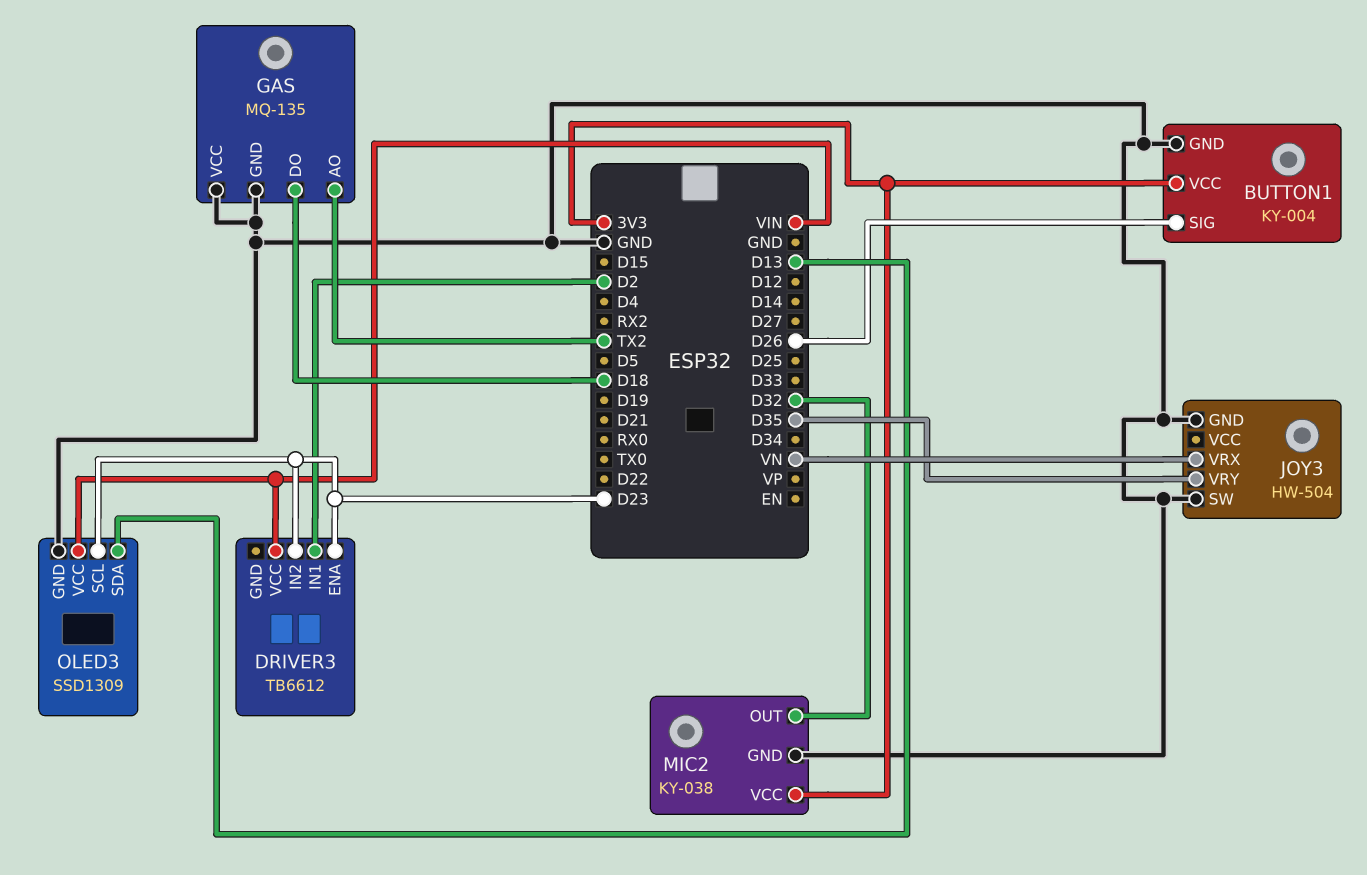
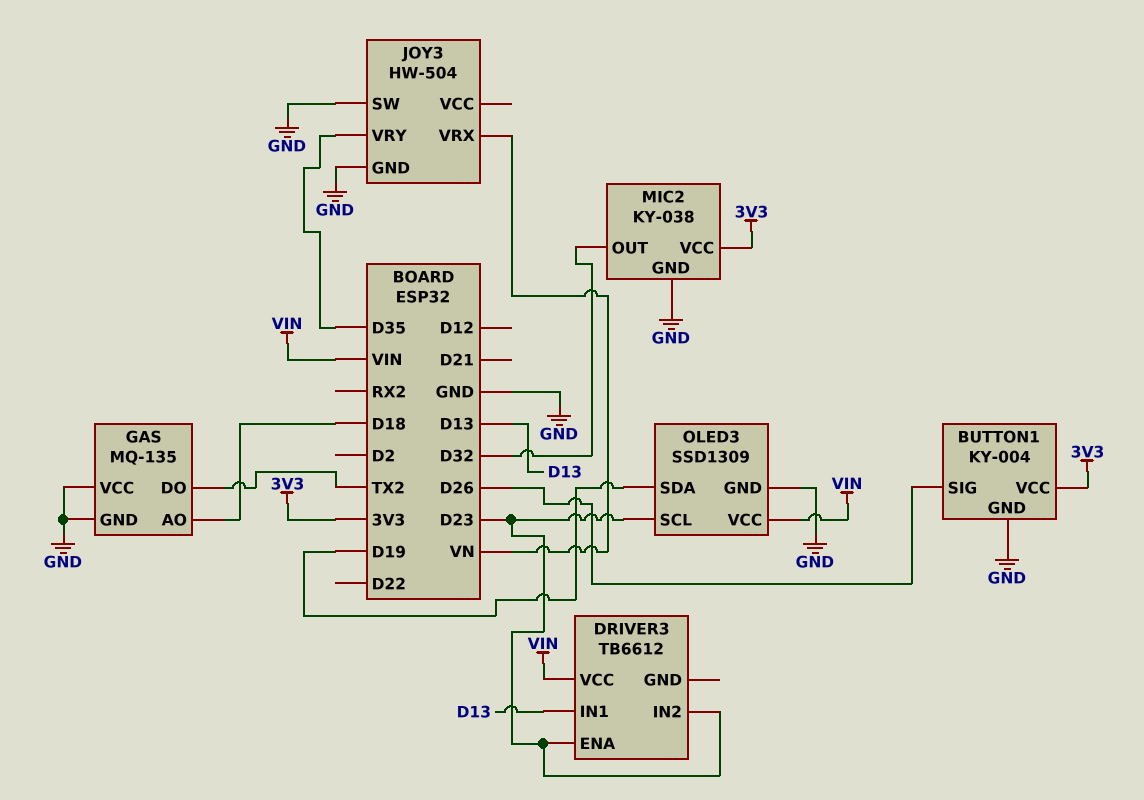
DRIVER3 pin IN1: D2 -> D13
GAS pin AO: TX2 -> D18
GAS pin DO: D18 -> TX2
OLED3 pin SDA: D13 -> D19

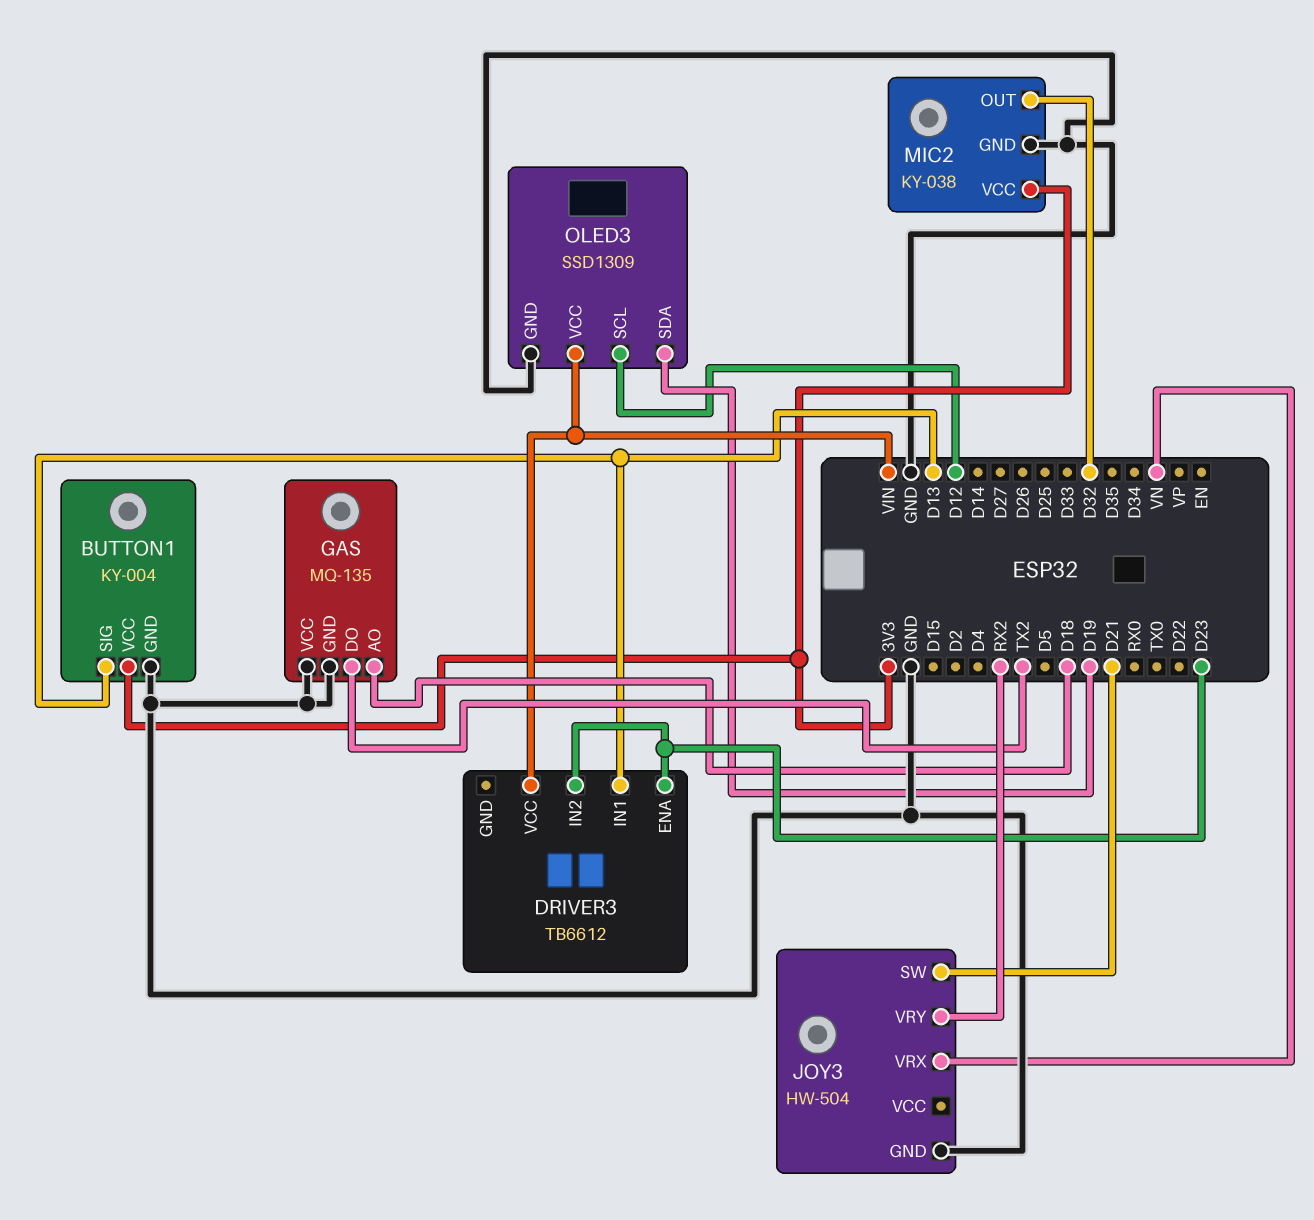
BUTTON1 pin SIG: D26 -> D13
JOY3 pin SW: GND -> D21
JOY3 pin VRY: D35 -> RX2
OLED3 pin SCL: D23 -> D12

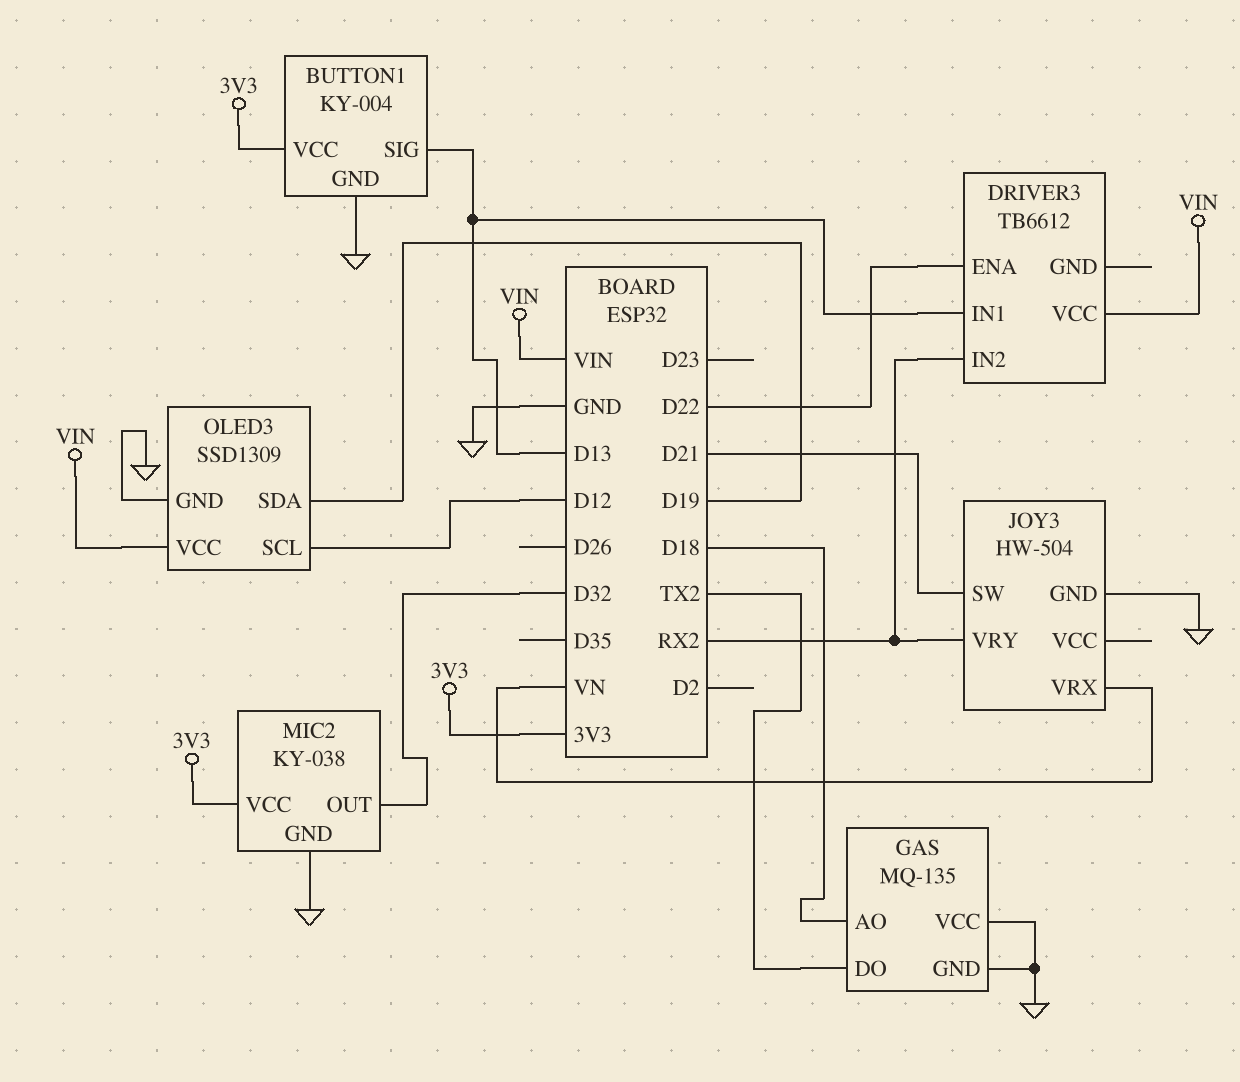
DRIVER3 pin ENA: D23 -> D22
DRIVER3 pin IN2: D23 -> RX2

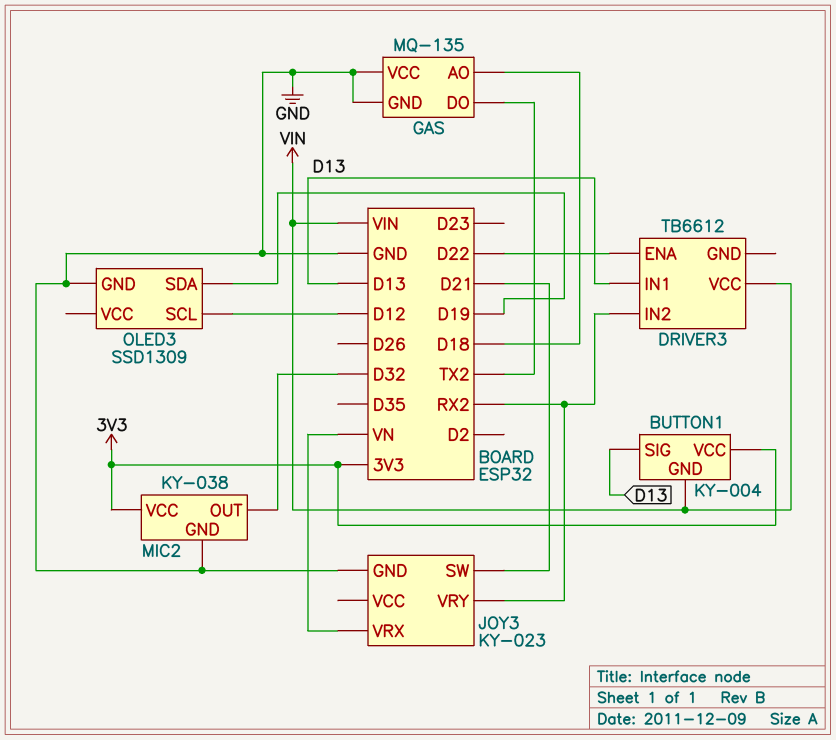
BUTTON1 pin GND: GND -> VIN
JOY3: HW-504 -> KY-023
OLED3 pin VCC: VIN -> none

